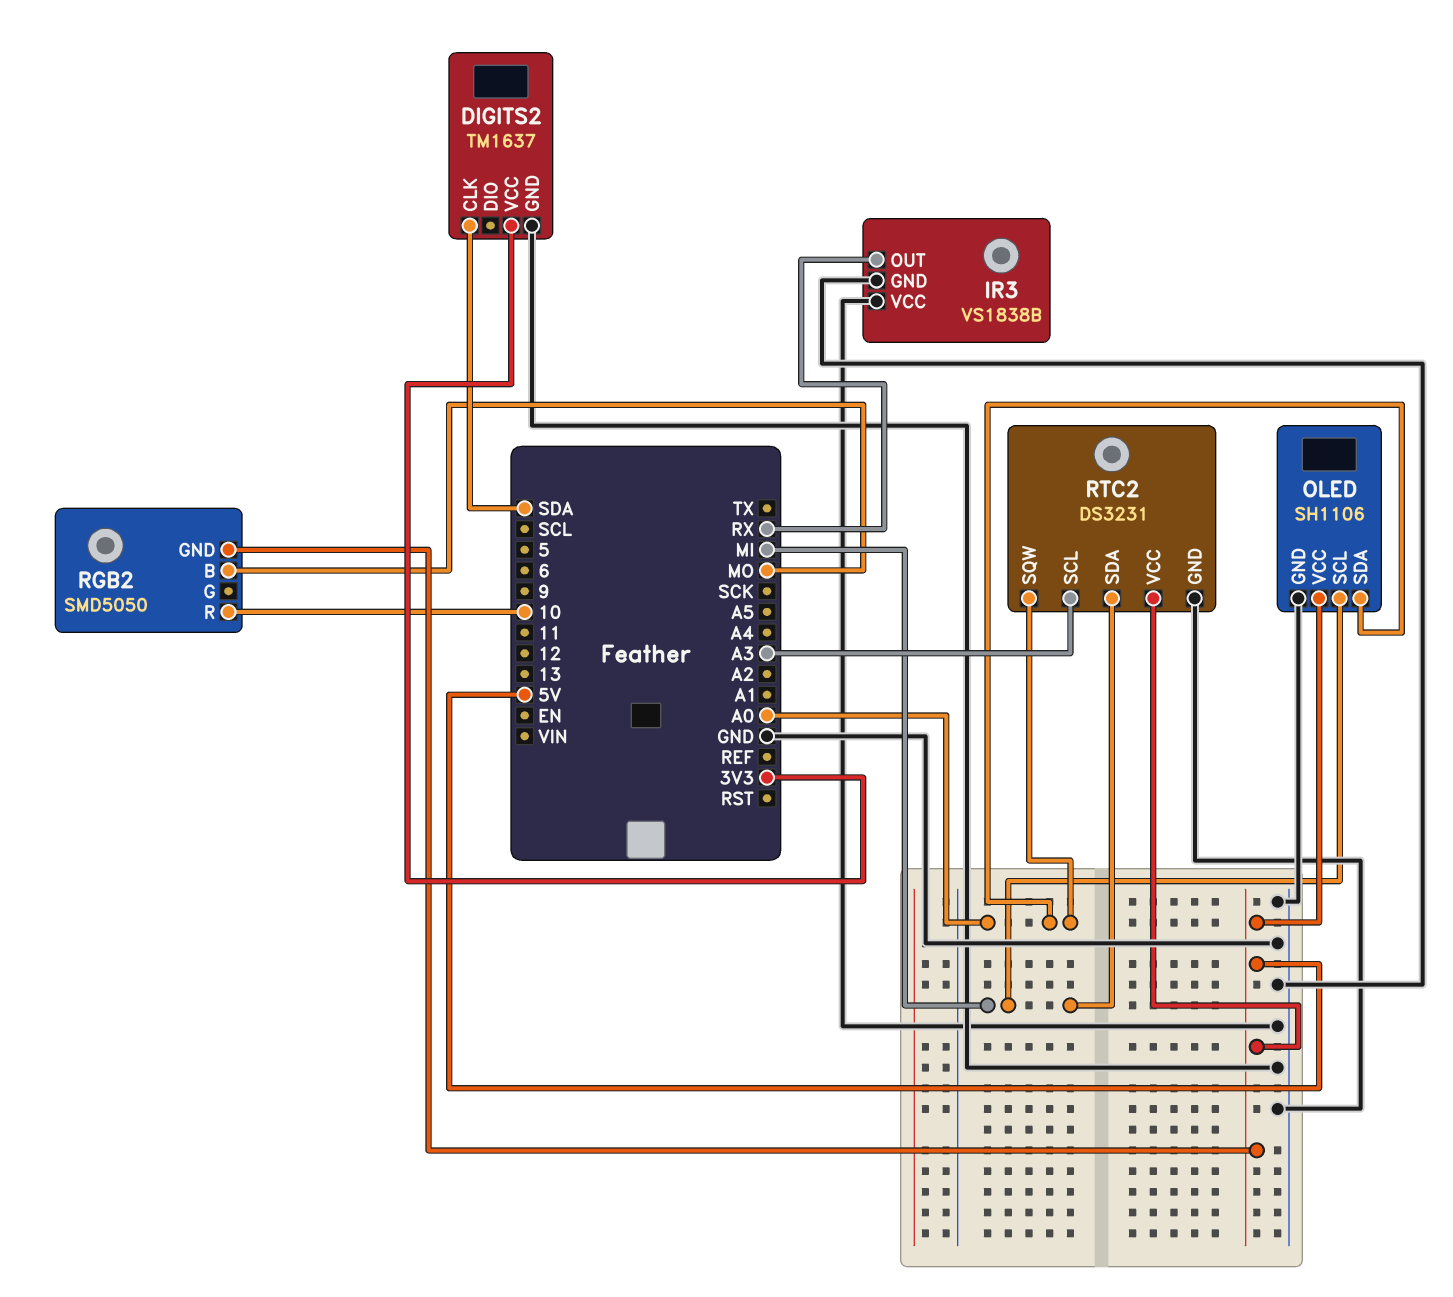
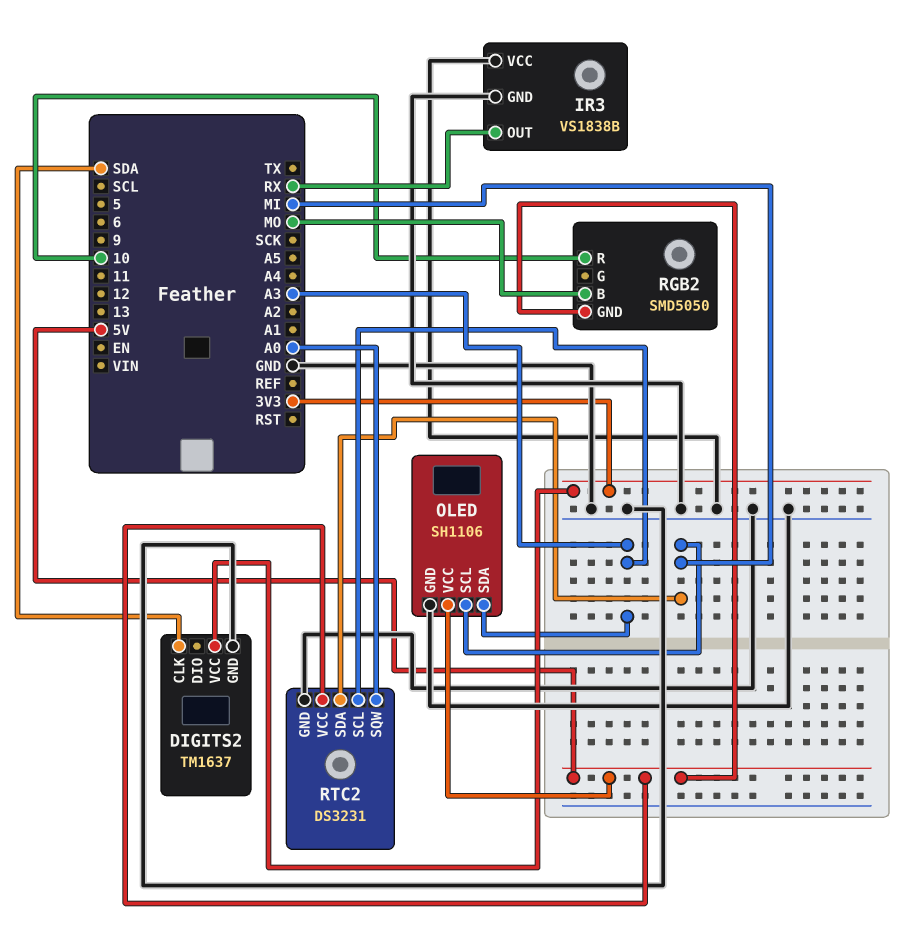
OLED pin SDA: A0 -> A3

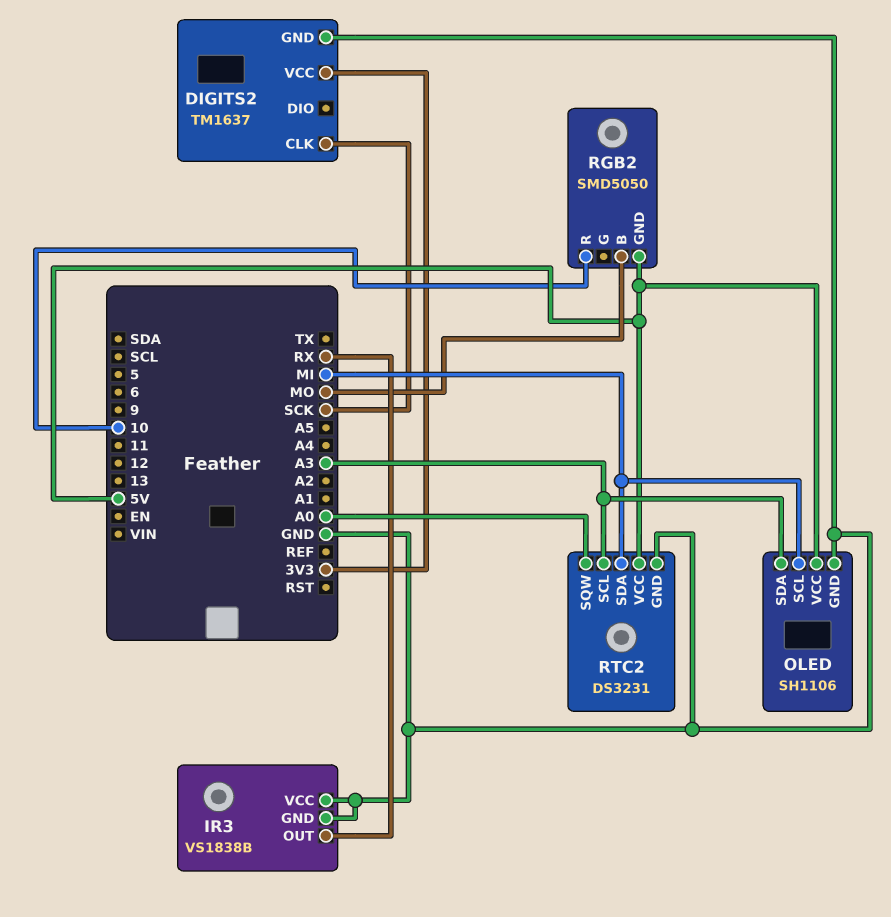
DIGITS2 pin CLK: SDA -> SCK

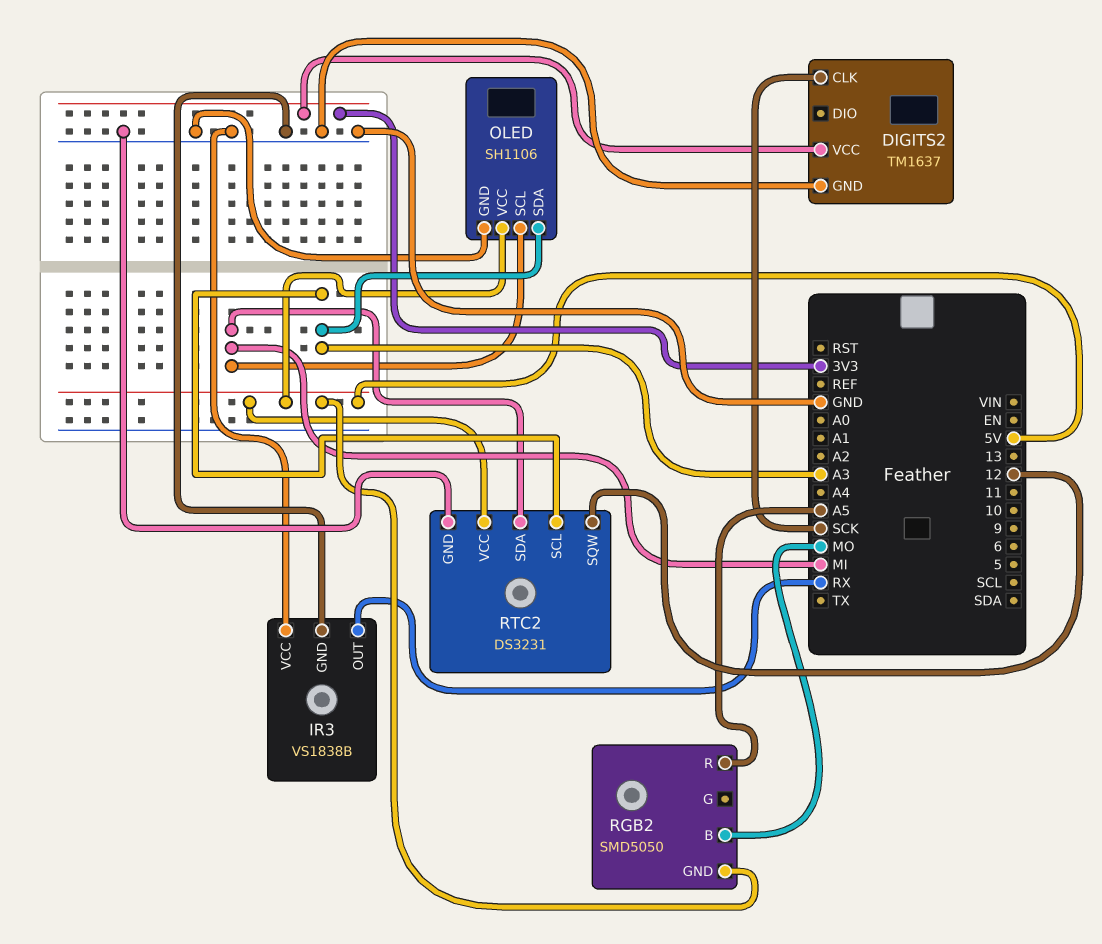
RGB2 pin R: 10 -> A5
RTC2 pin SQW: A0 -> 12

